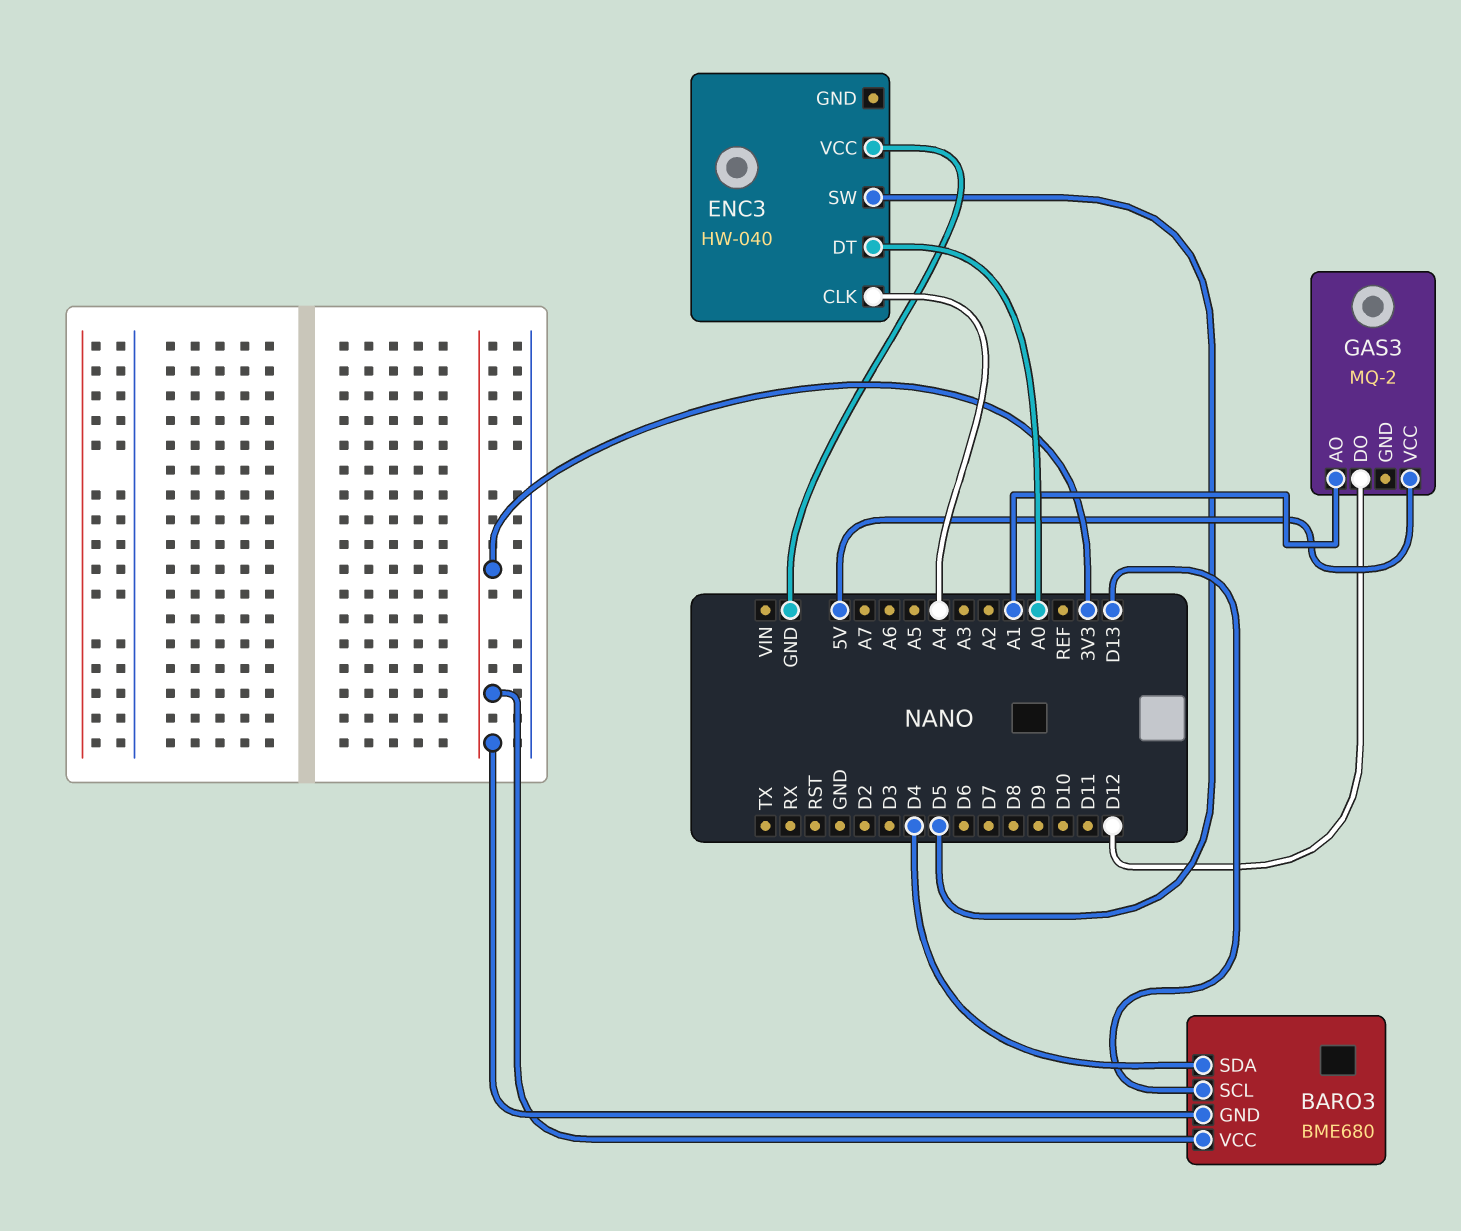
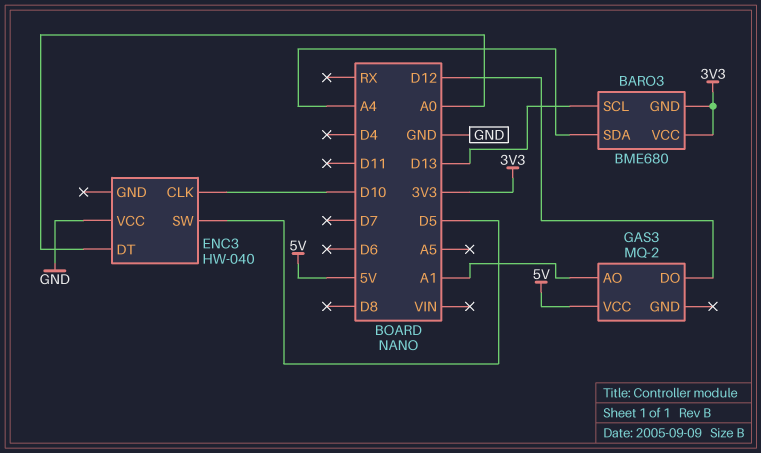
BARO3 pin SDA: D4 -> A4
ENC3 pin CLK: A4 -> D10

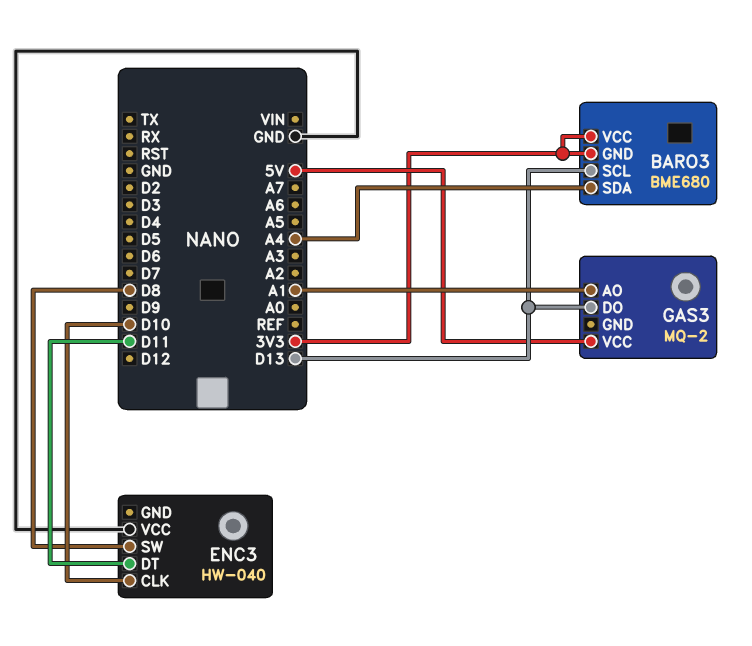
ENC3 pin DT: A0 -> D11
ENC3 pin SW: D5 -> D8
GAS3 pin DO: D12 -> D13

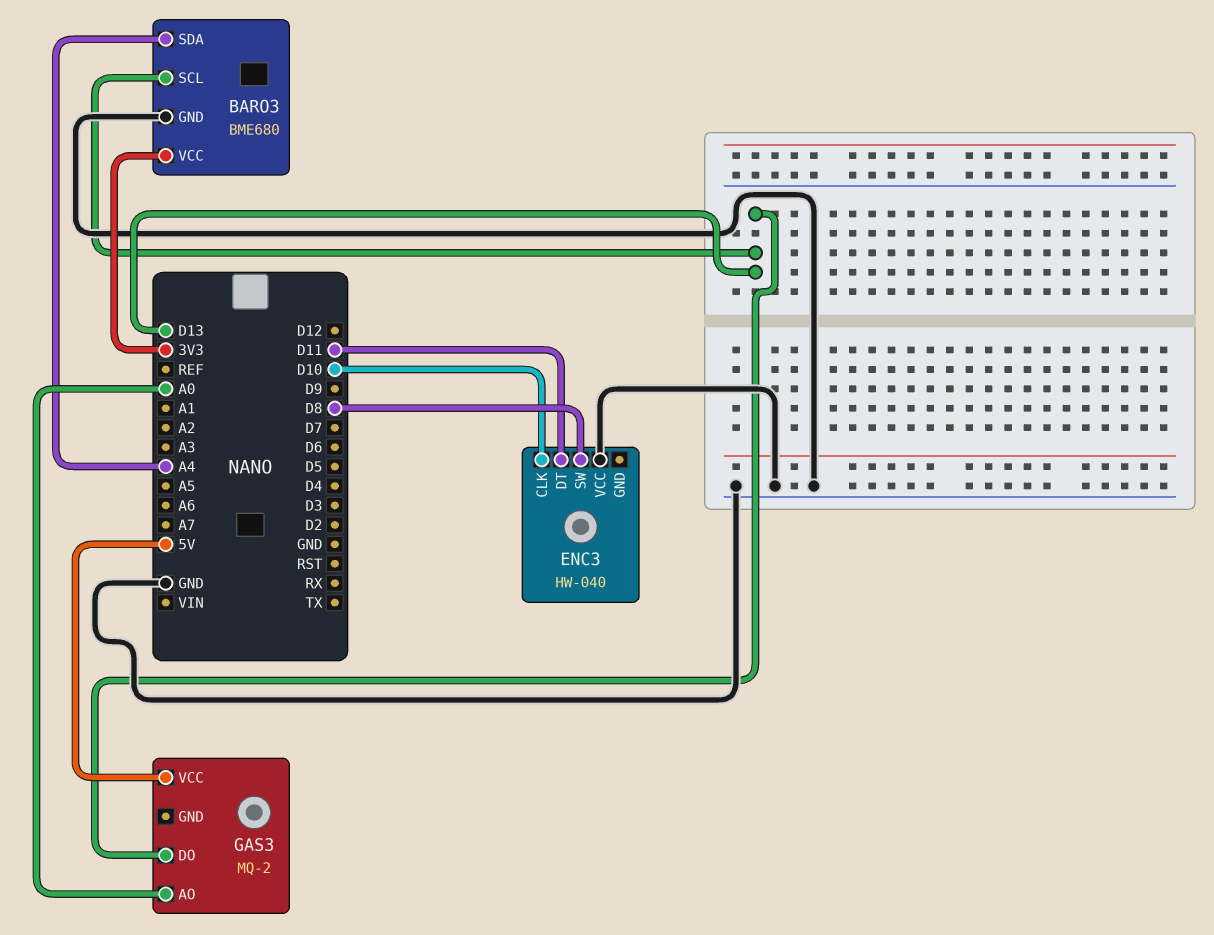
BARO3 pin GND: 3V3 -> GND
GAS3 pin AO: A1 -> A0

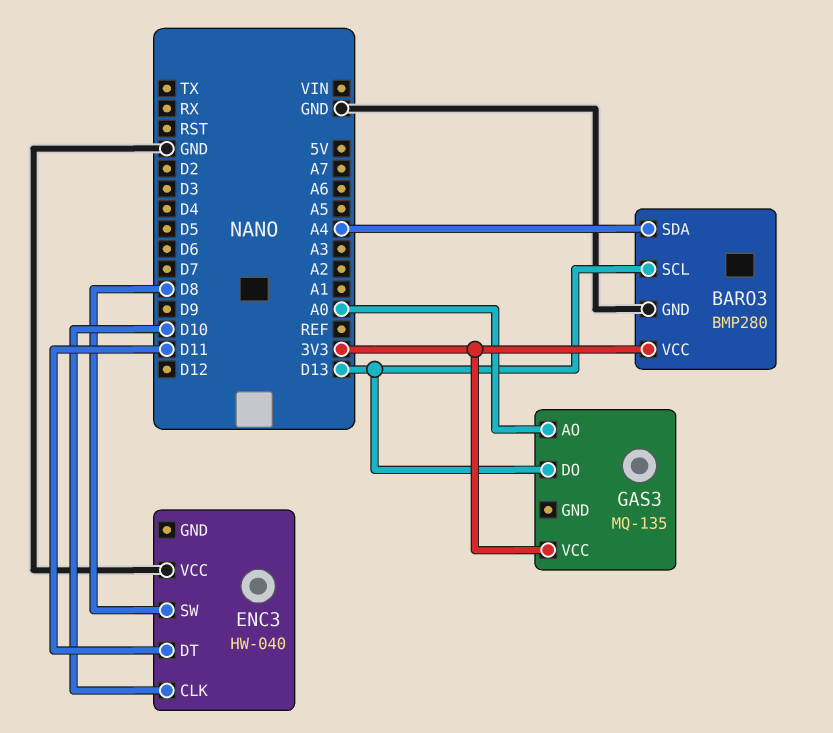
BARO3: BME680 -> BMP280
GAS3: MQ-2 -> MQ-135
GAS3 pin VCC: 5V -> 3V3

